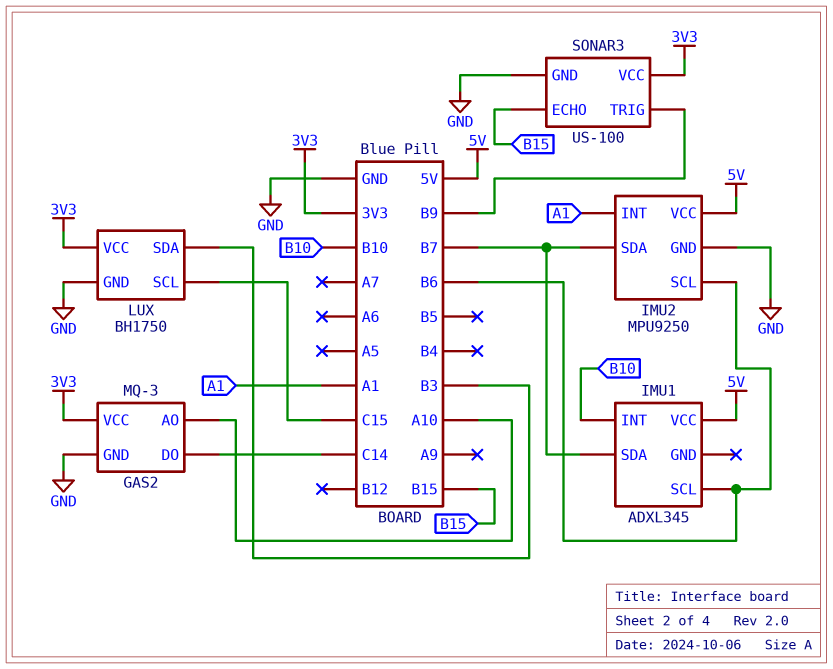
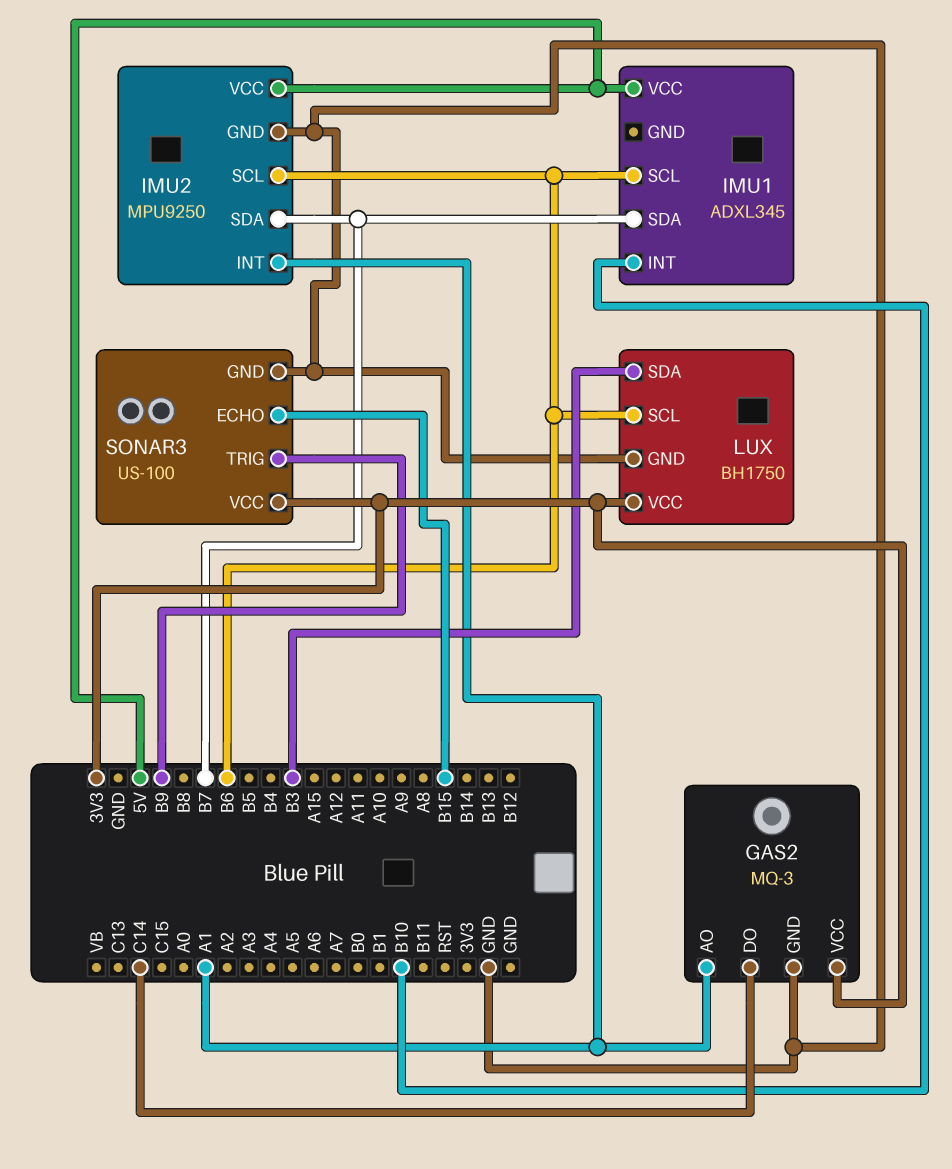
GAS2 pin AO: A10 -> A1
LUX pin SCL: C15 -> B6

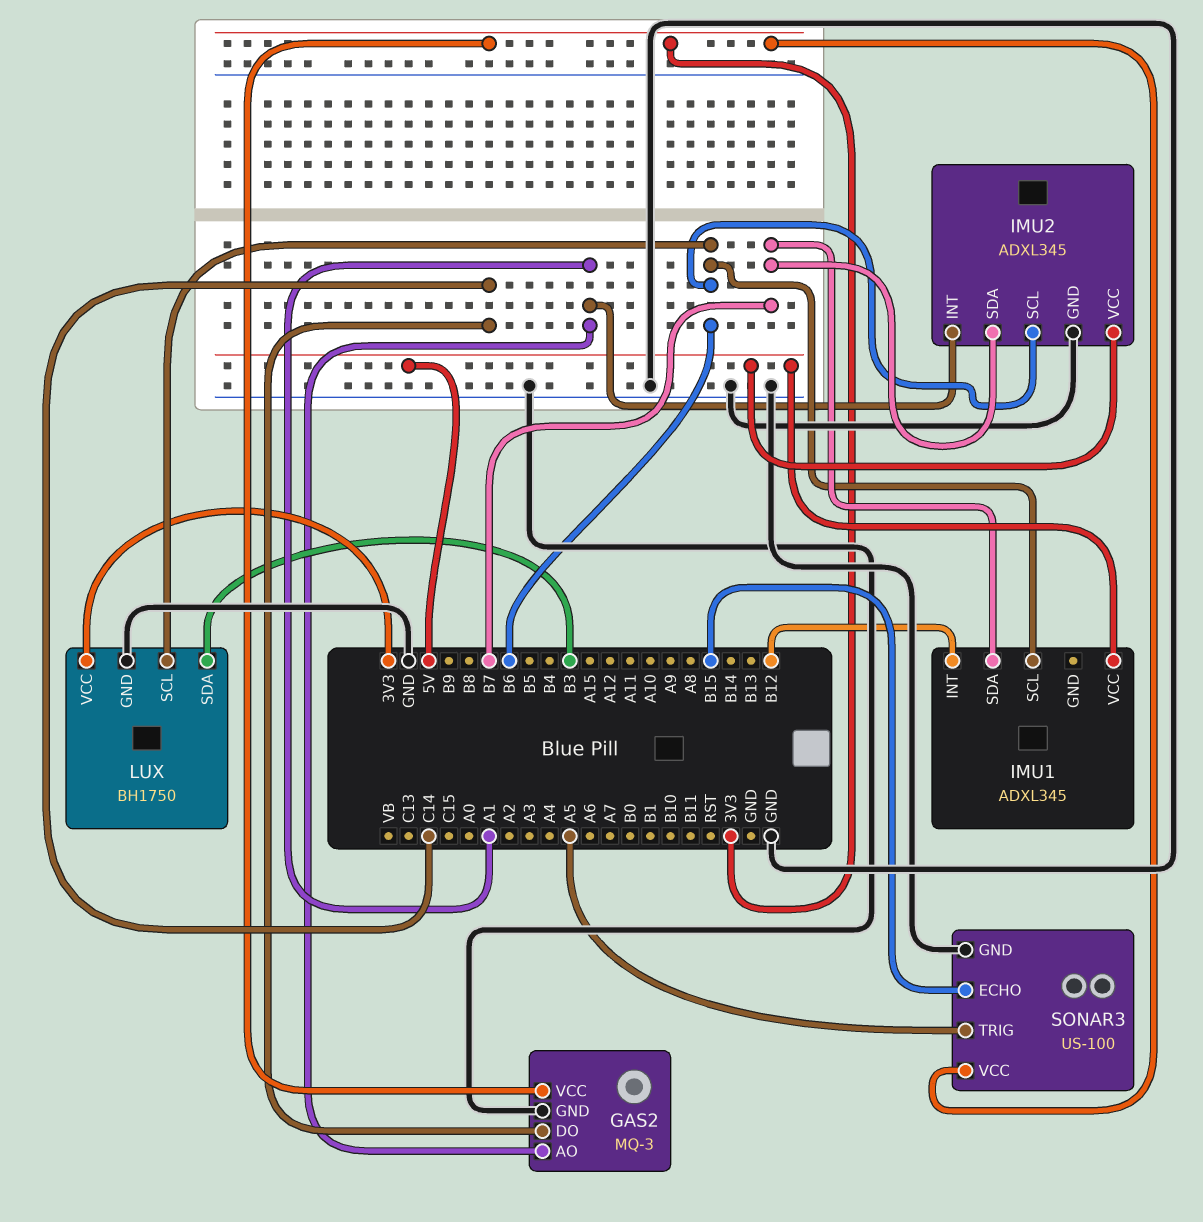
IMU1 pin INT: B10 -> B12
IMU2: MPU9250 -> ADXL345
SONAR3 pin TRIG: B9 -> A5

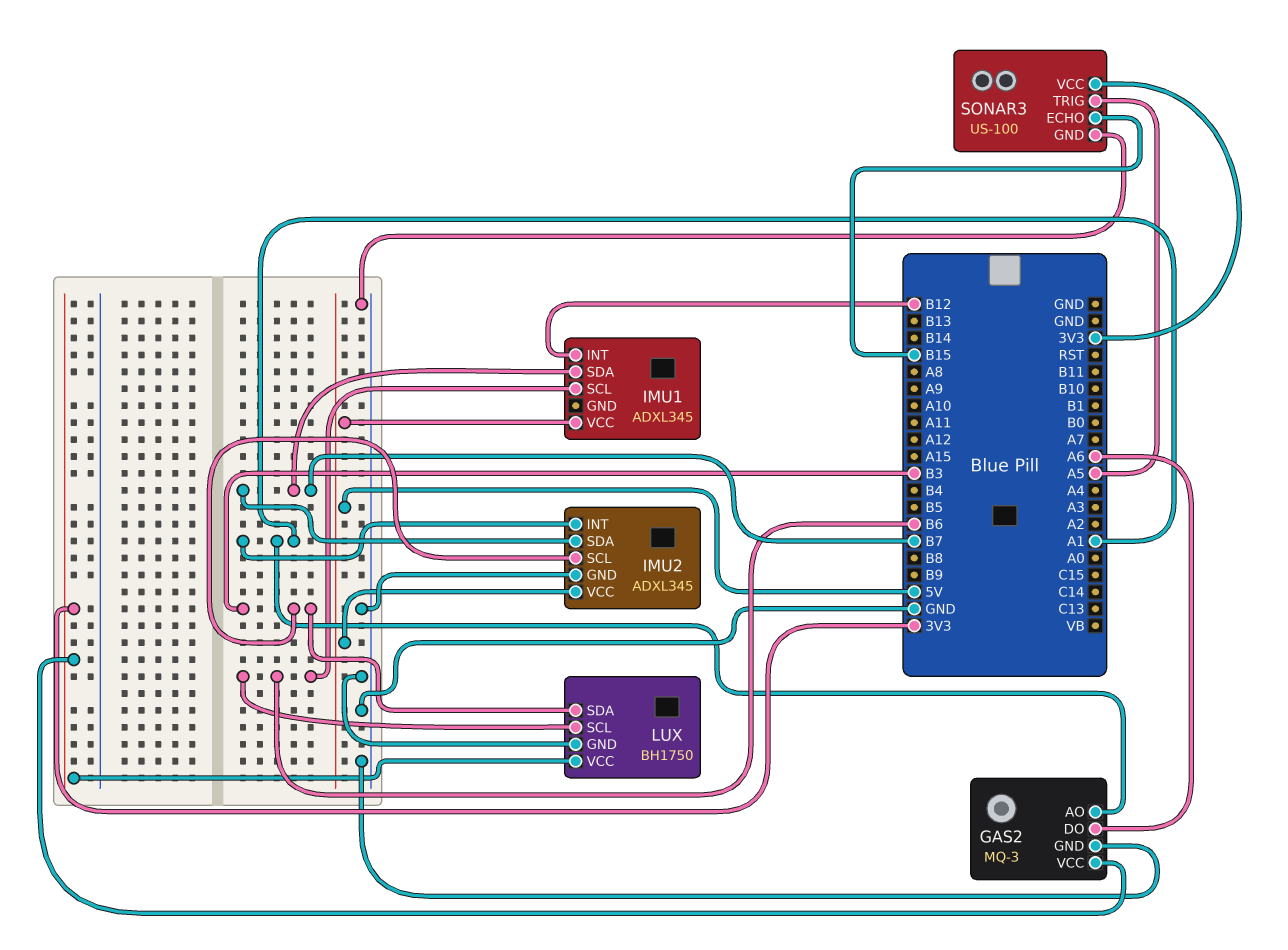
GAS2 pin DO: C14 -> A6
IMU2 pin SCL: B6 -> B3

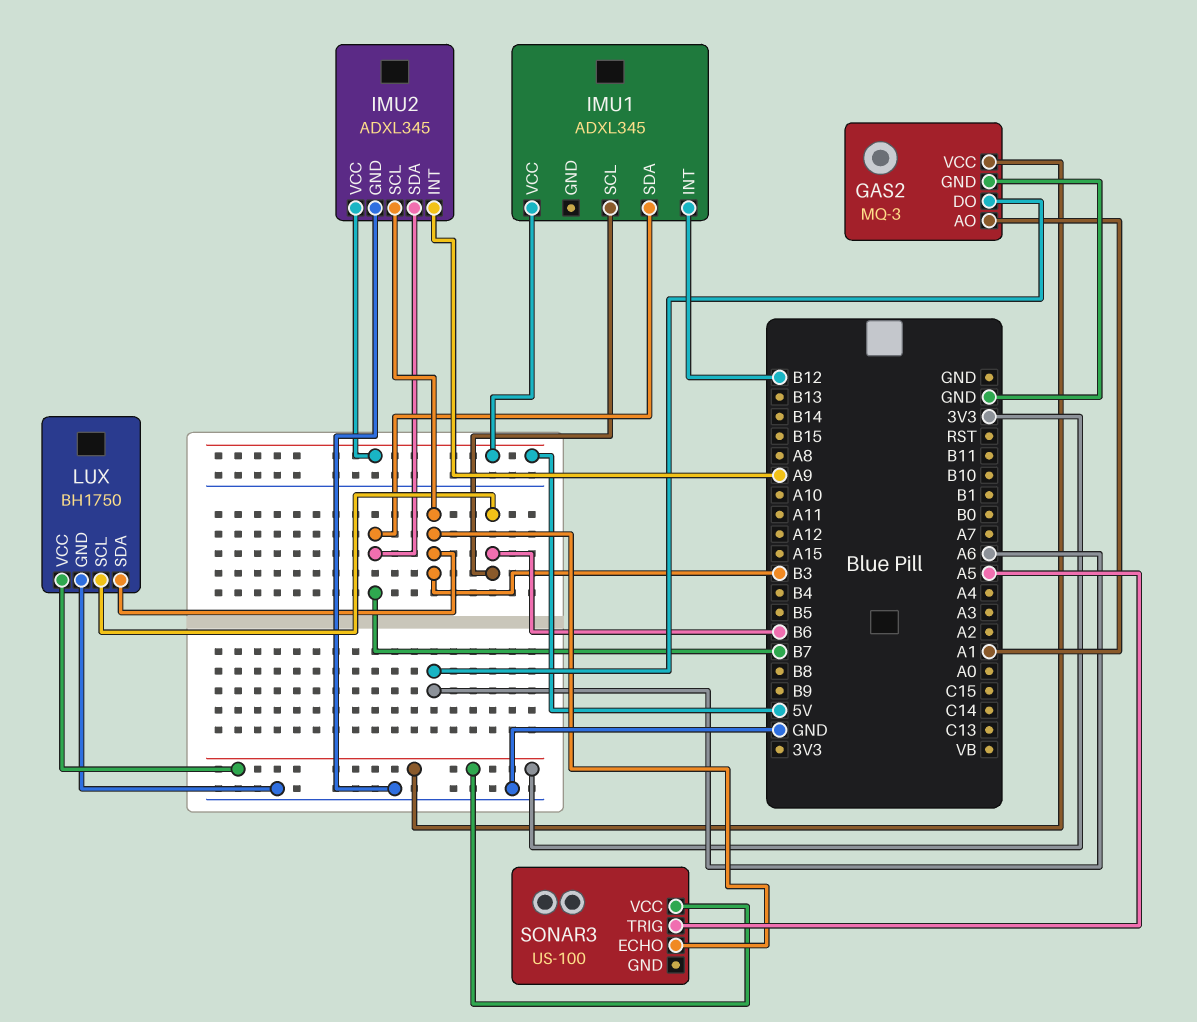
IMU2 pin INT: A1 -> A9
SONAR3 pin ECHO: B15 -> B3
SONAR3 pin GND: GND -> none

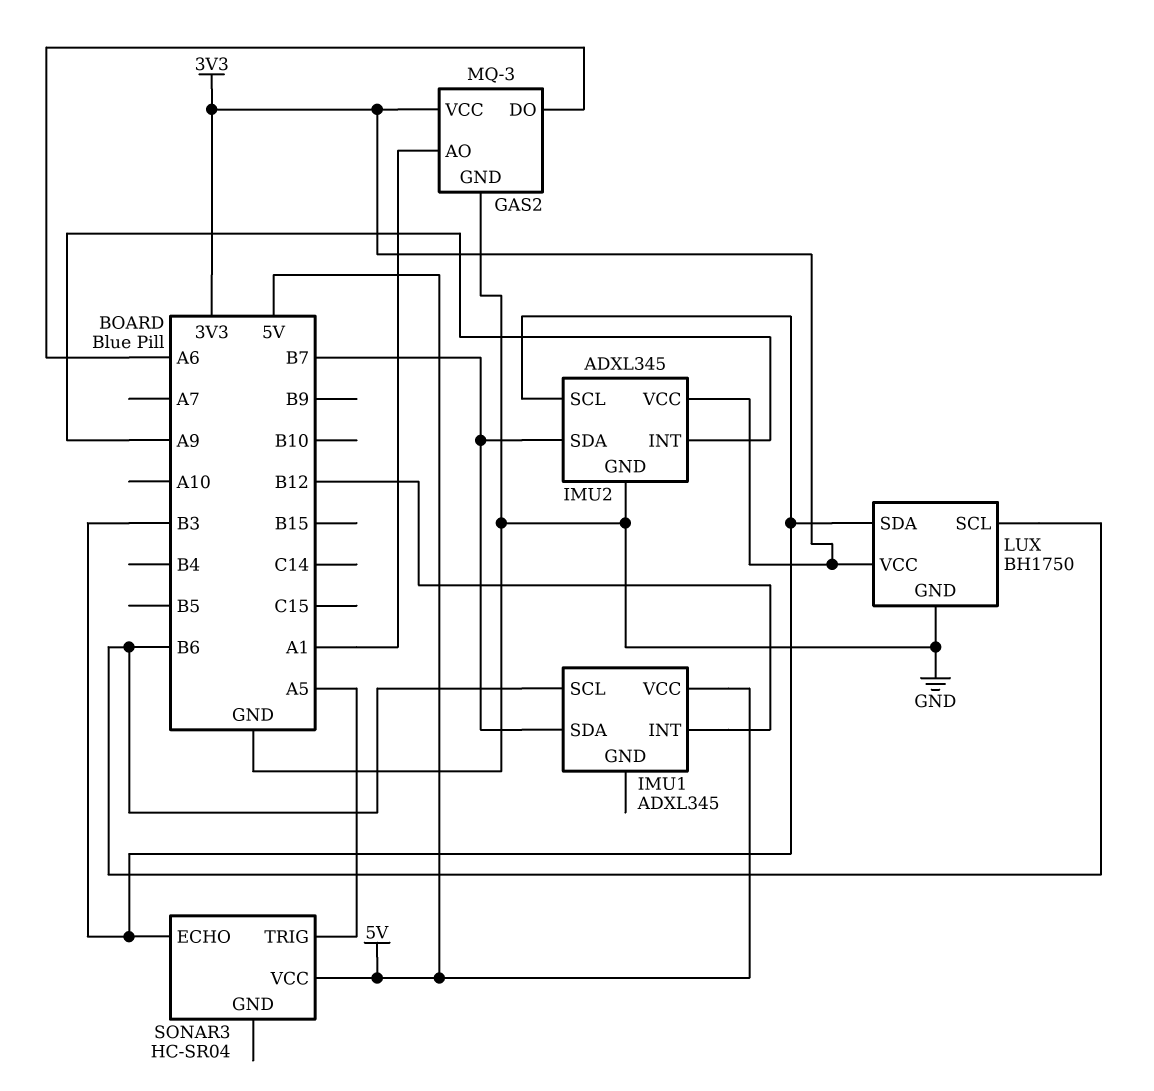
IMU2 pin VCC: 5V -> 3V3
SONAR3: US-100 -> HC-SR04
SONAR3 pin VCC: 3V3 -> 5V

